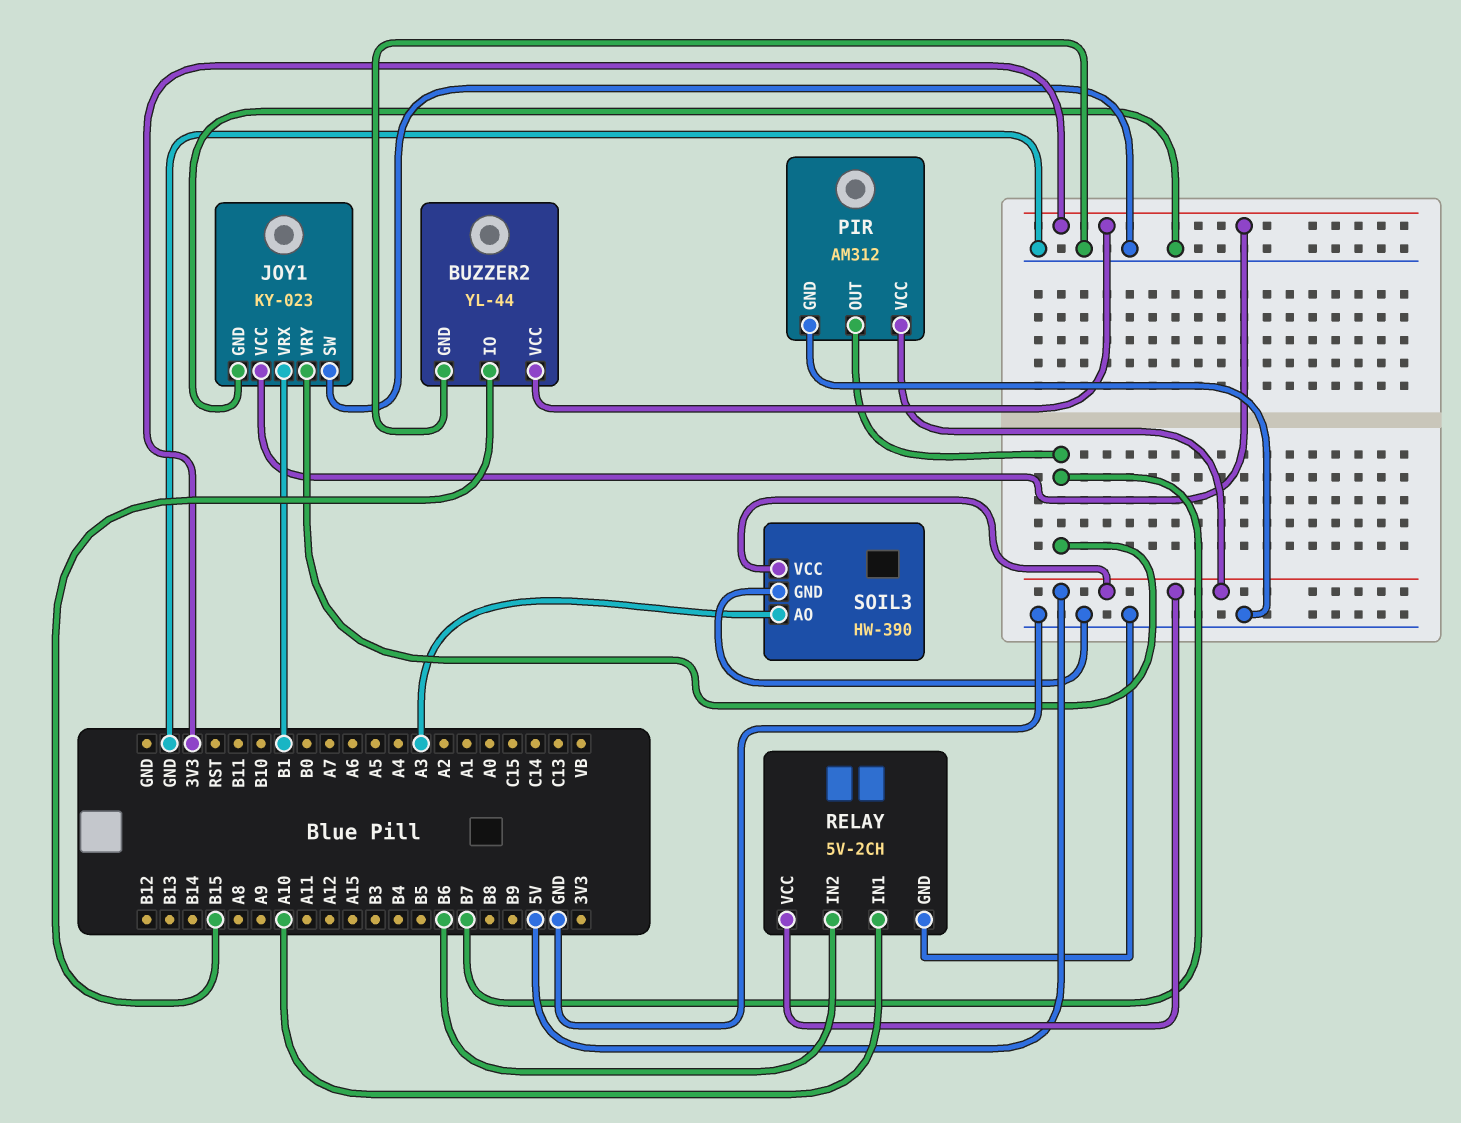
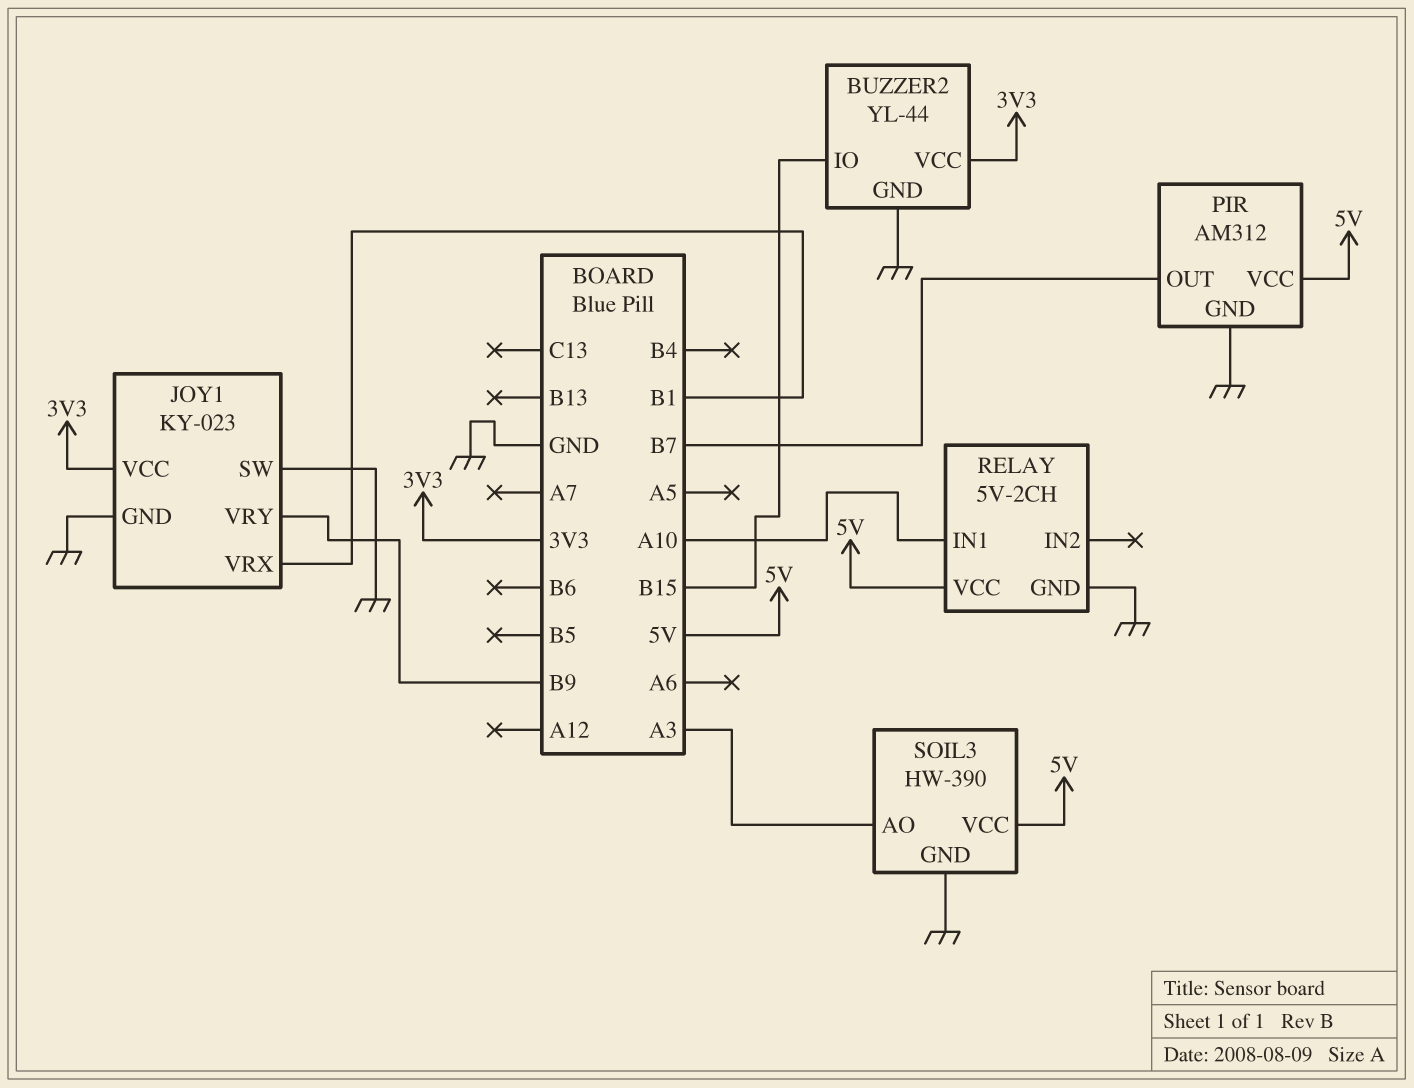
JOY1 pin VRY: B7 -> B9
RELAY pin IN2: B6 -> none

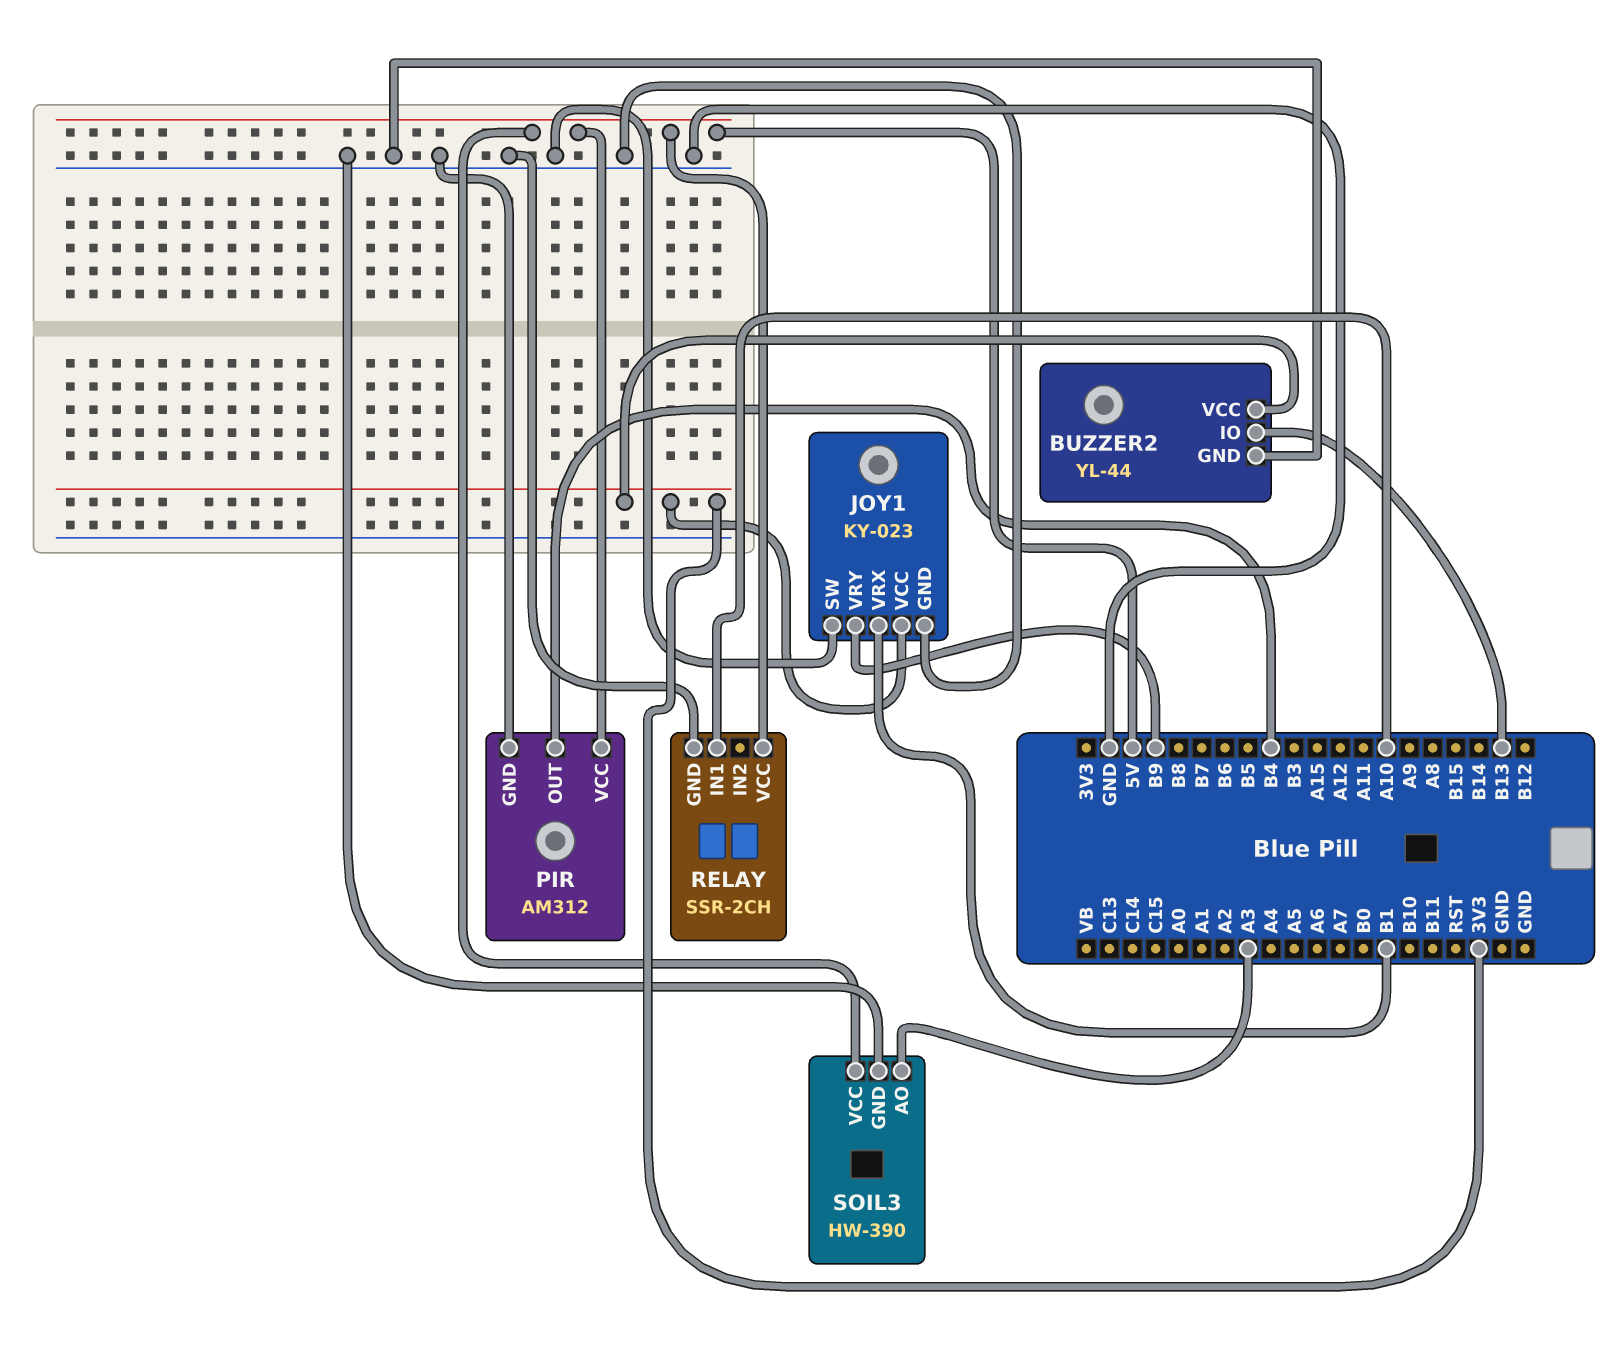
BUZZER2 pin IO: B15 -> B13
PIR pin OUT: B7 -> B4
RELAY: 5V-2CH -> SSR-2CH

